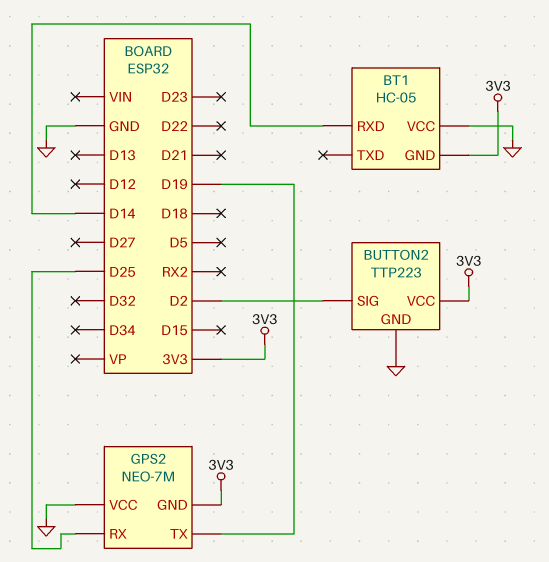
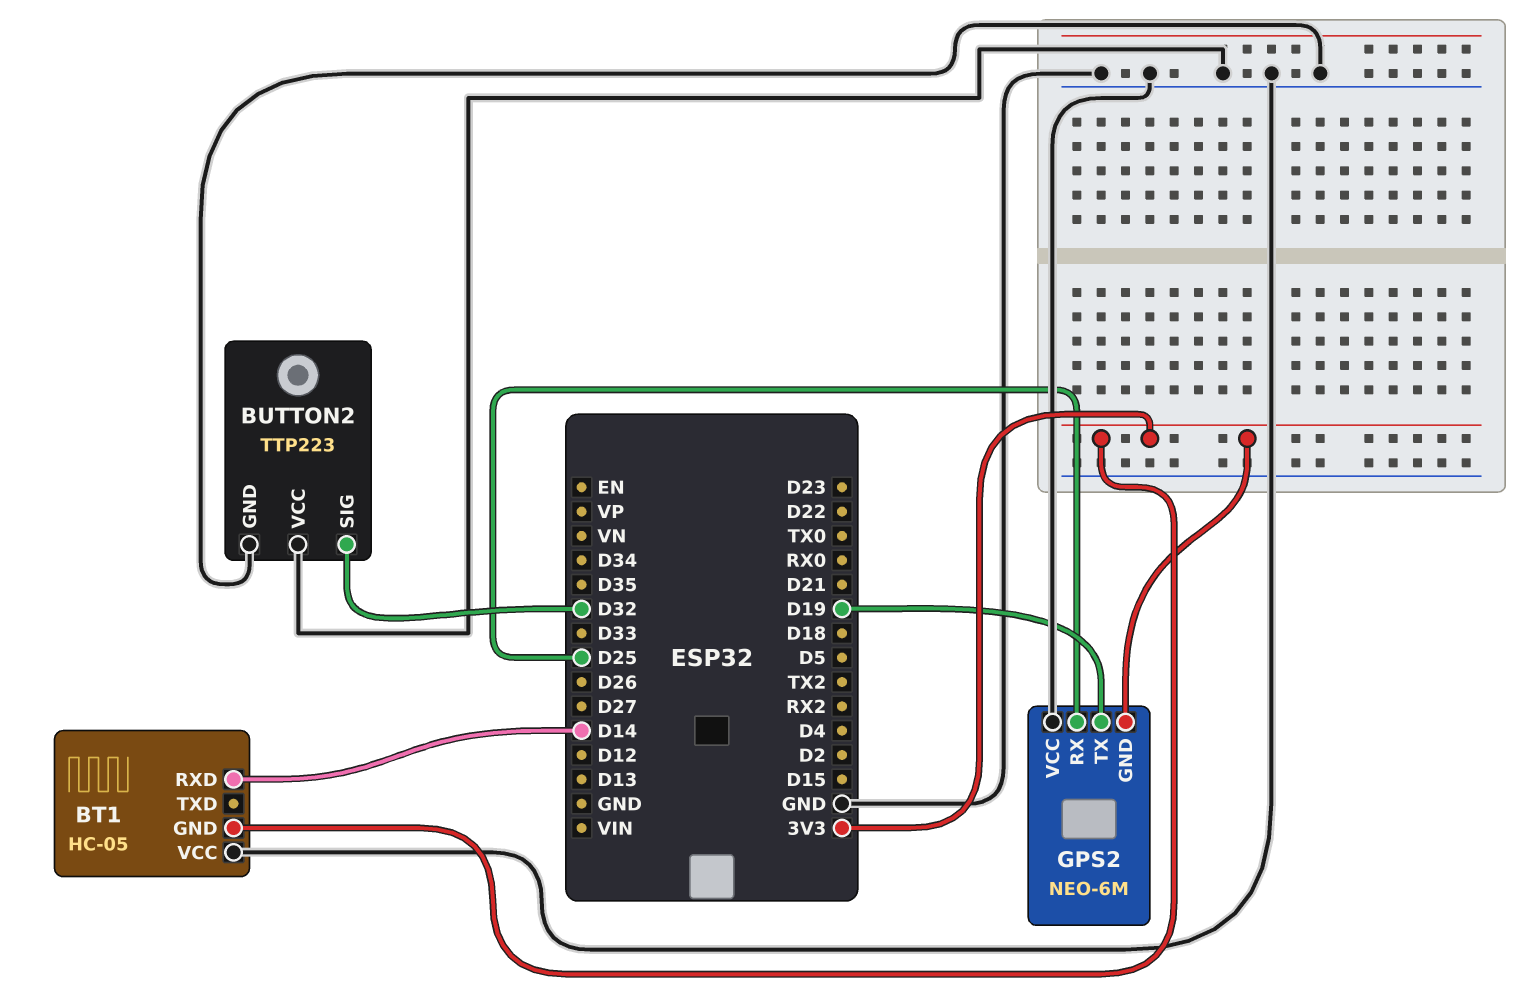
BUTTON2 pin SIG: D2 -> D32
BUTTON2 pin VCC: 3V3 -> GND
GPS2: NEO-7M -> NEO-6M

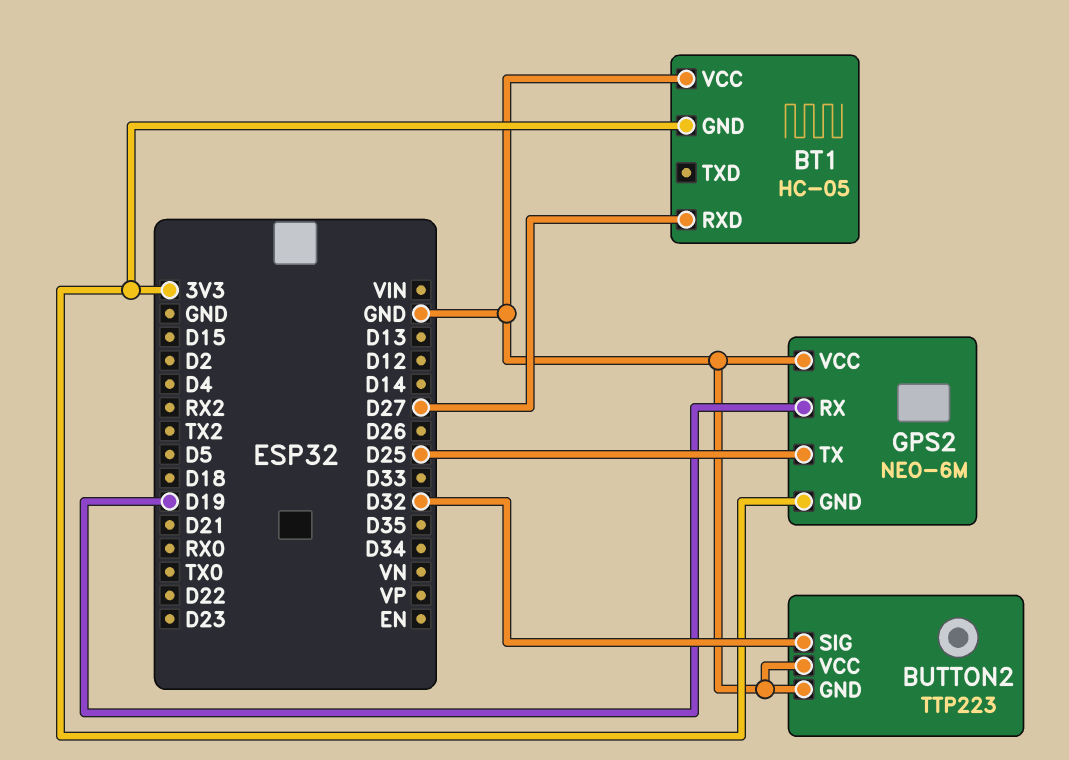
BT1 pin RXD: D14 -> D27
GPS2 pin RX: D25 -> D19
GPS2 pin TX: D19 -> D25

